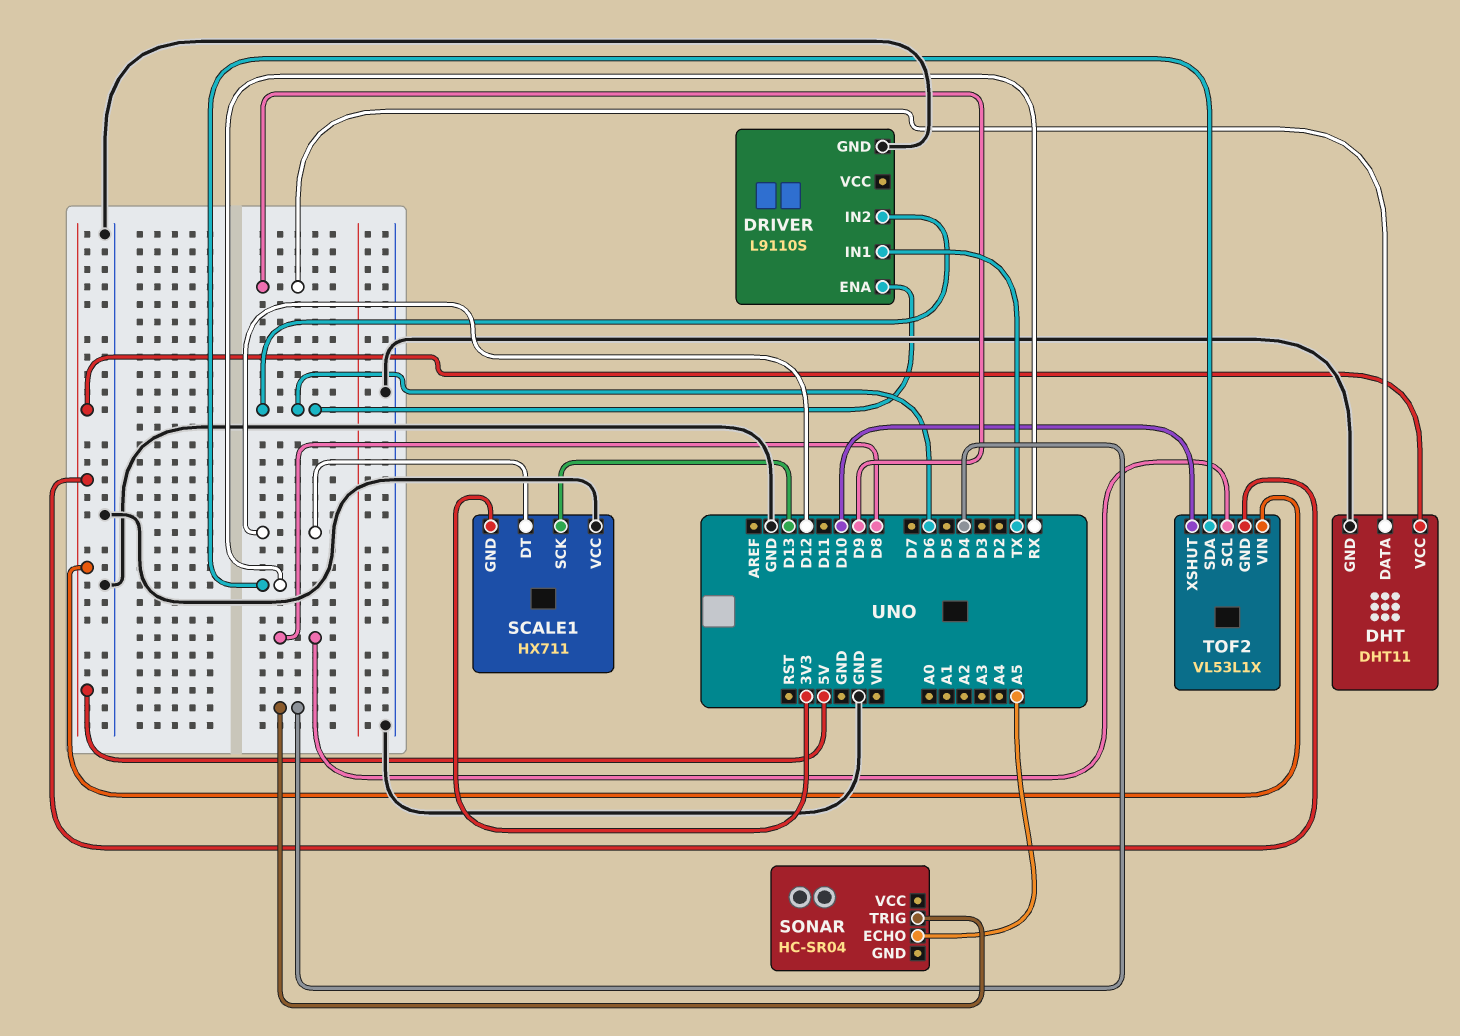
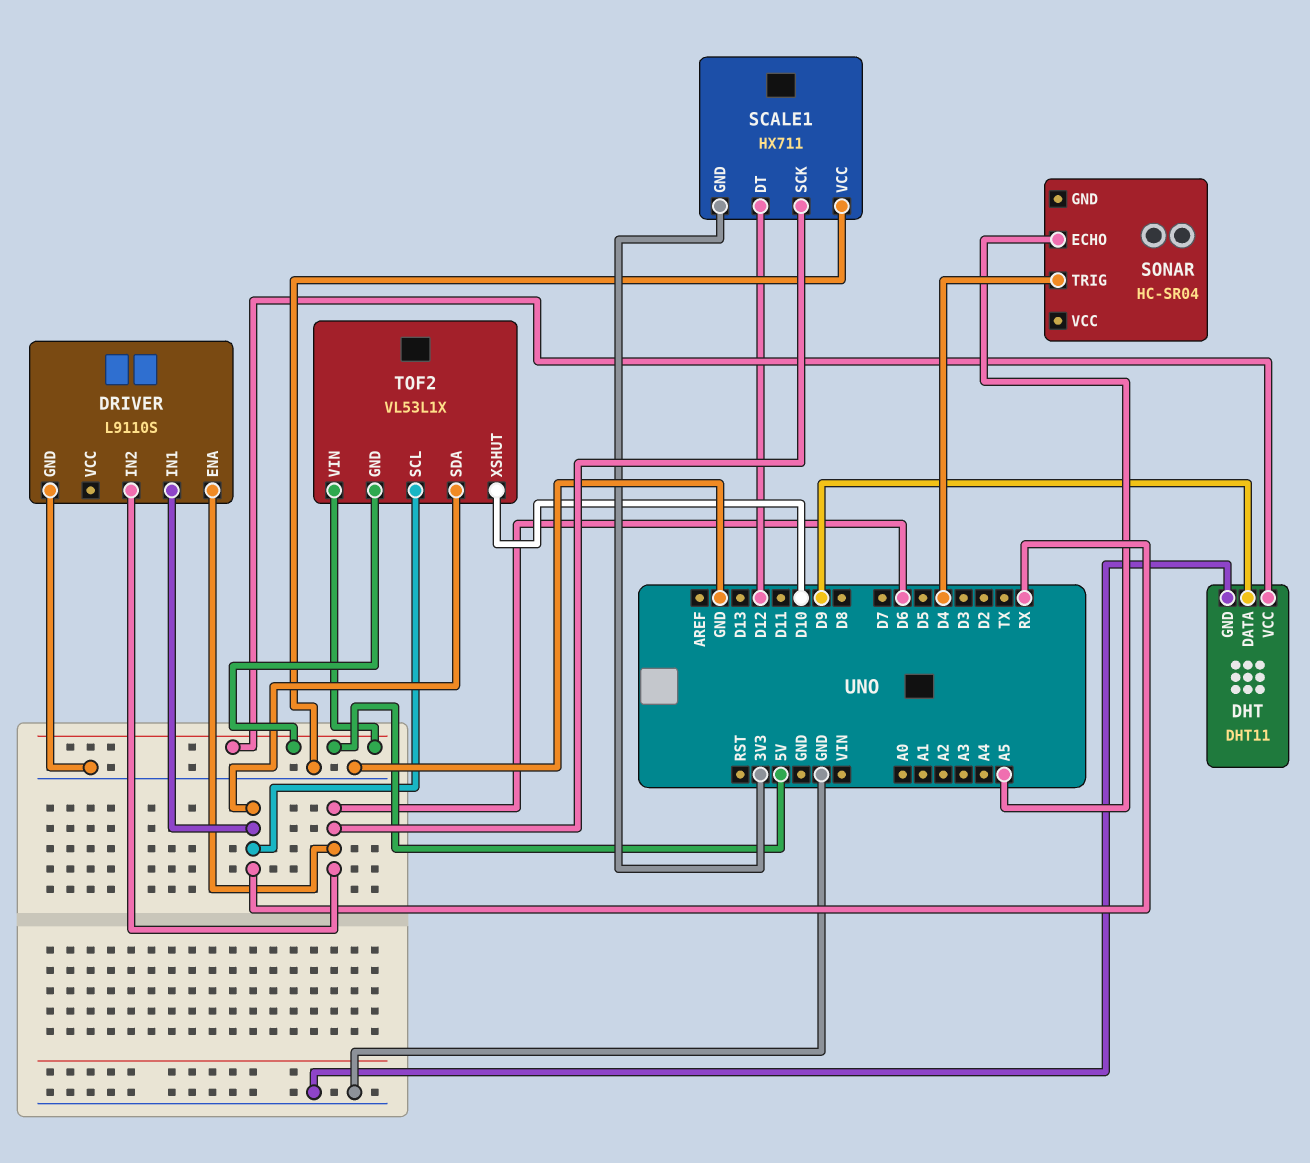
DRIVER pin IN1: TX -> RX
SCALE1 pin SCK: D13 -> D6
TOF2 pin SCL: D8 -> RX

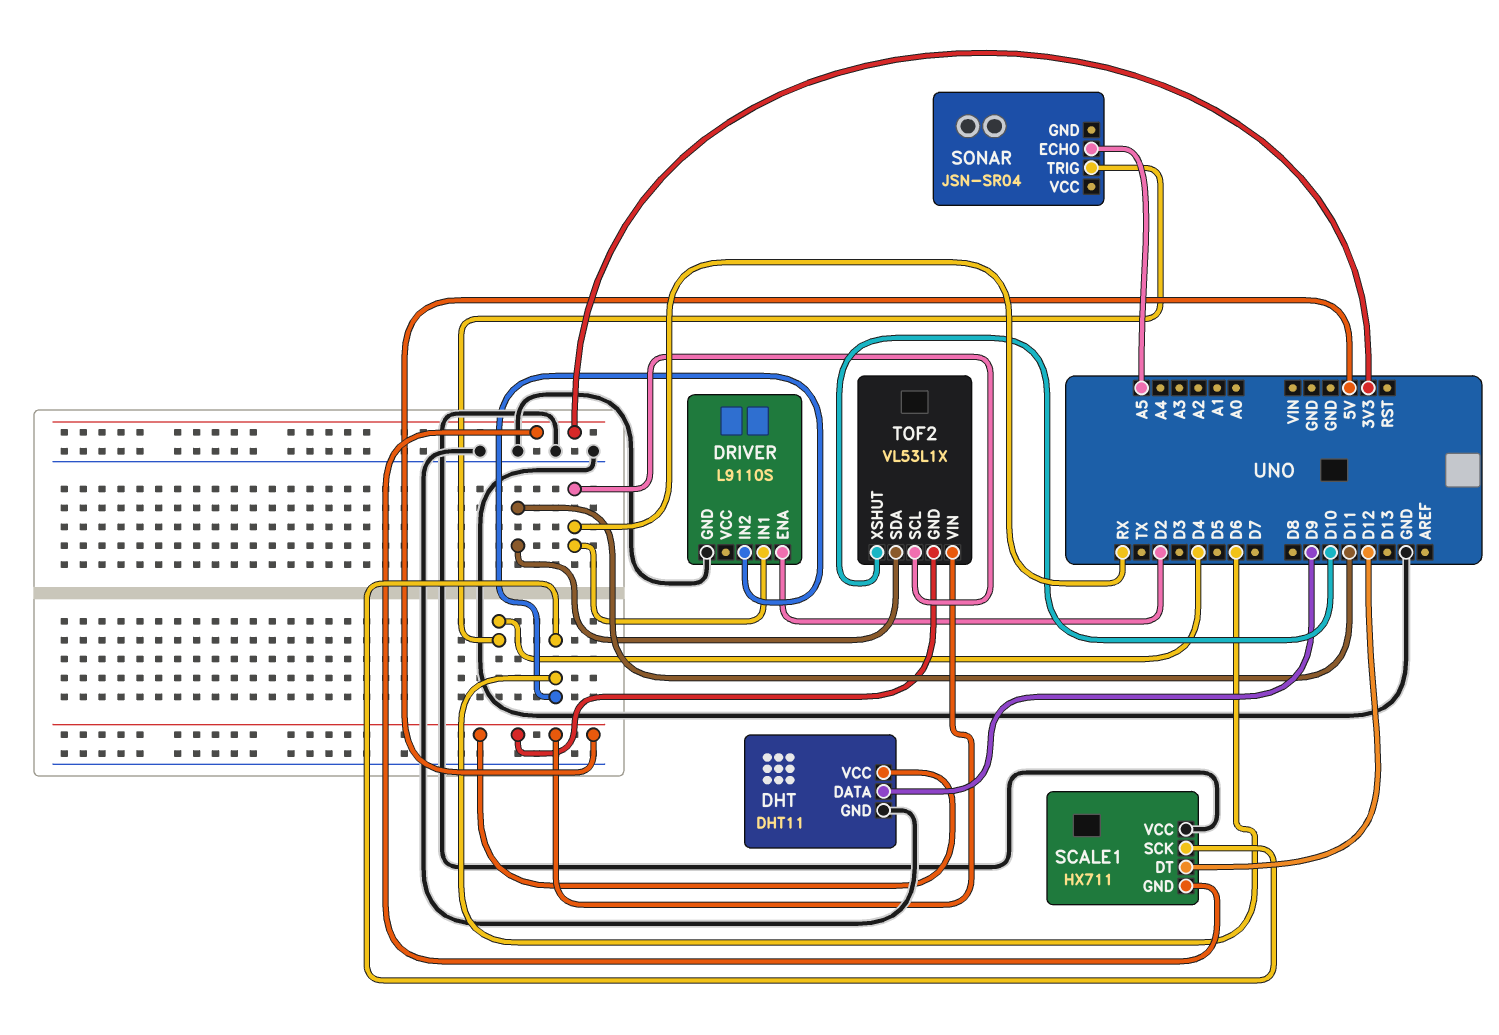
DRIVER pin ENA: D6 -> D2
SONAR: HC-SR04 -> JSN-SR04
TOF2 pin SDA: RX -> D11

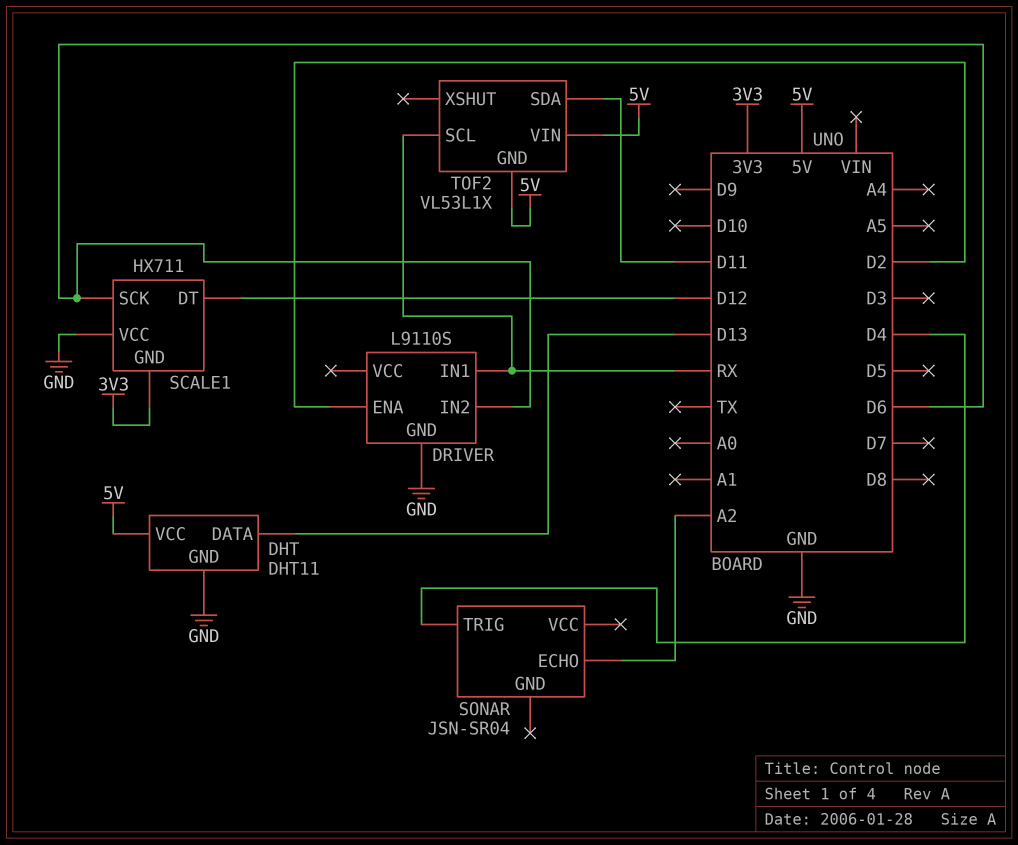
DHT pin DATA: D9 -> D13
SONAR pin ECHO: A5 -> A2
TOF2 pin XSHUT: D10 -> none

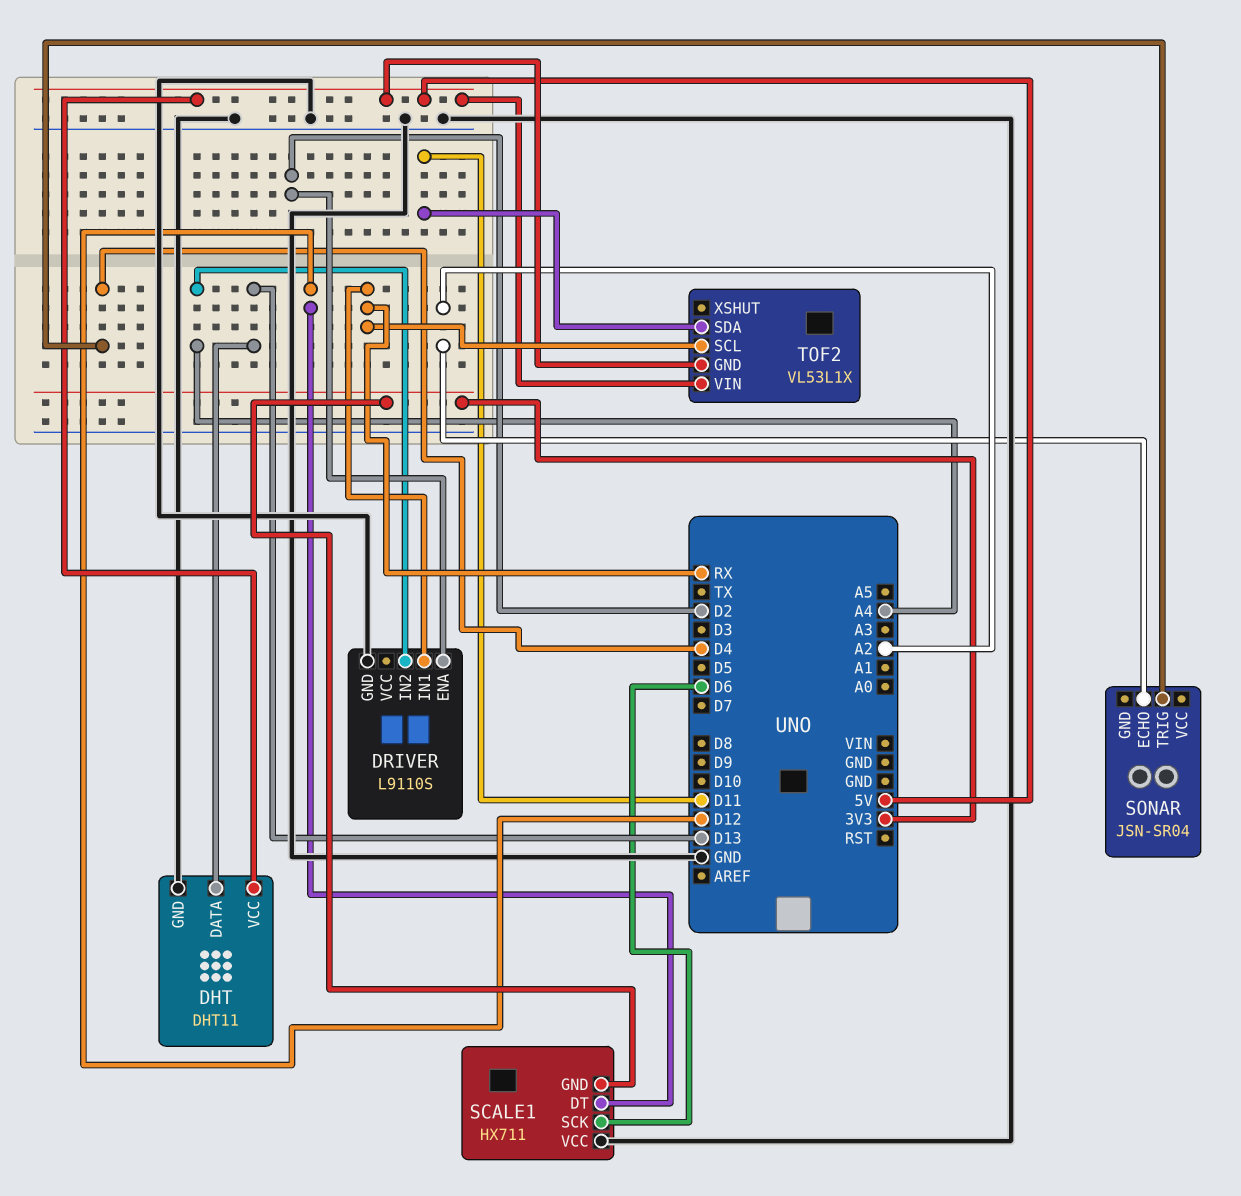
DRIVER pin IN2: D6 -> A4

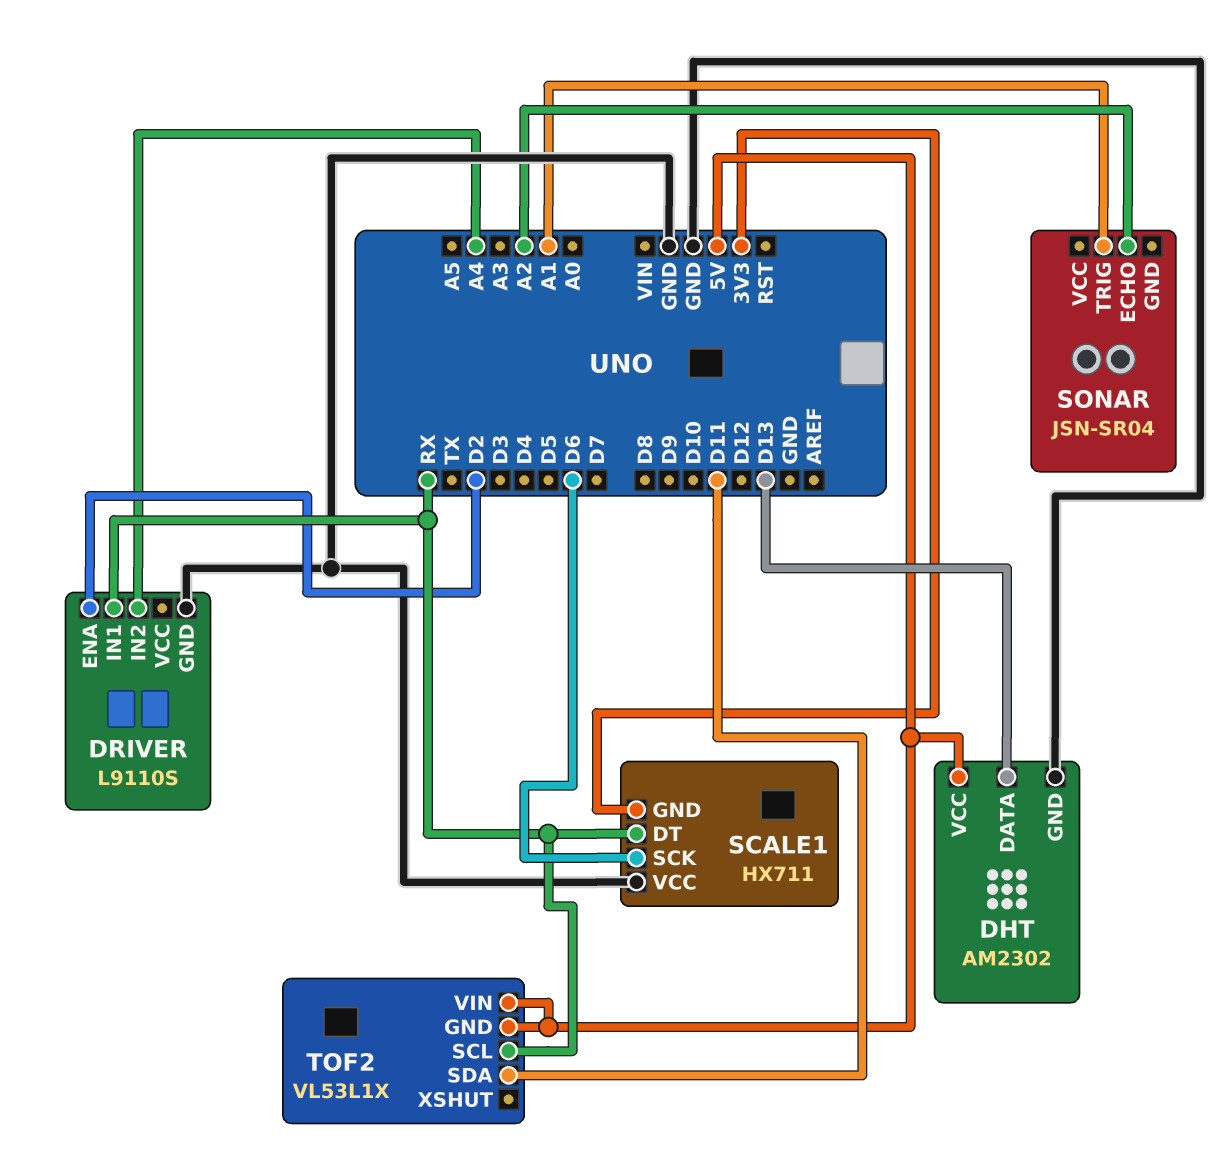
DHT: DHT11 -> AM2302
SCALE1 pin DT: D12 -> RX
SONAR pin TRIG: D4 -> A1

